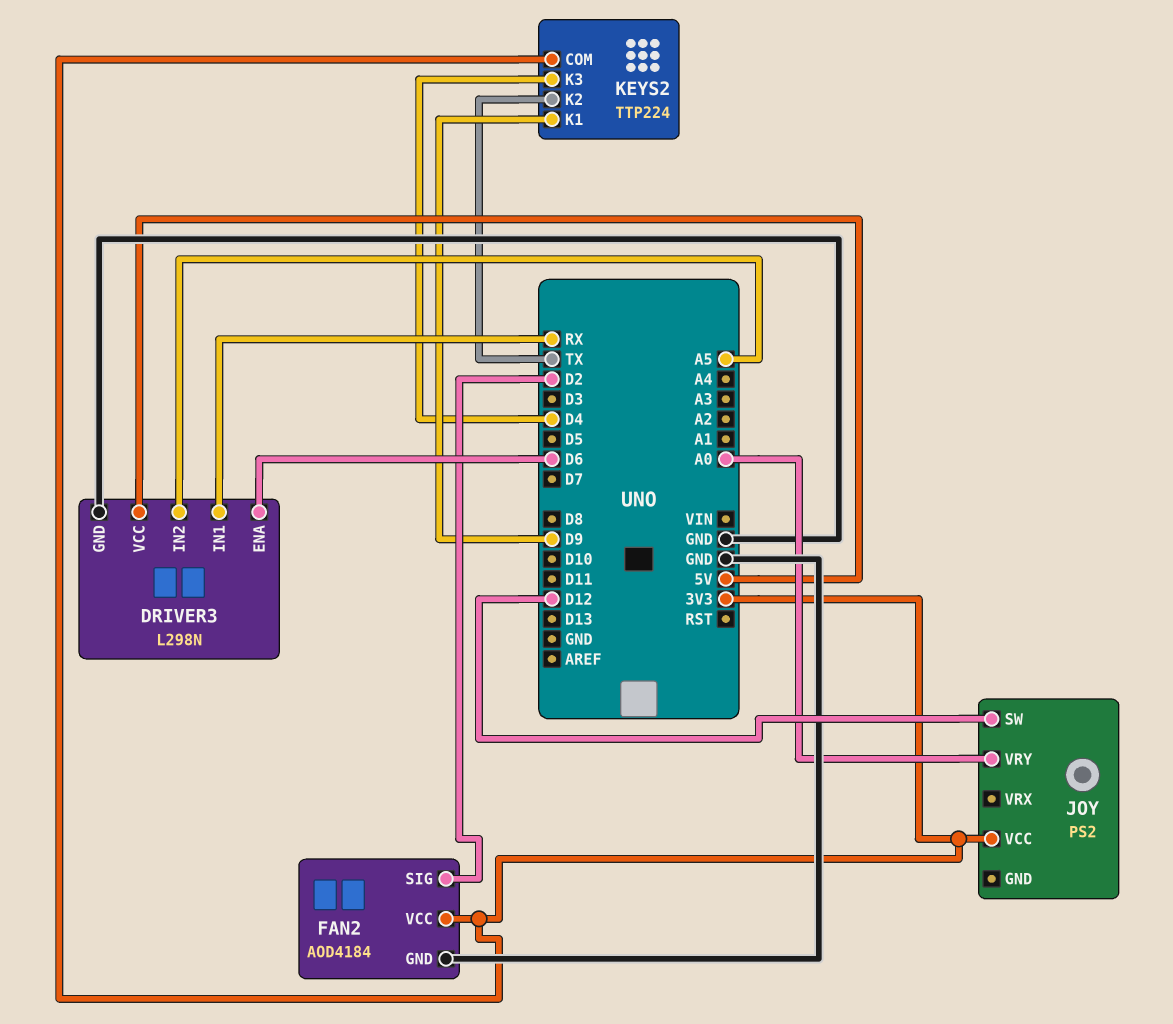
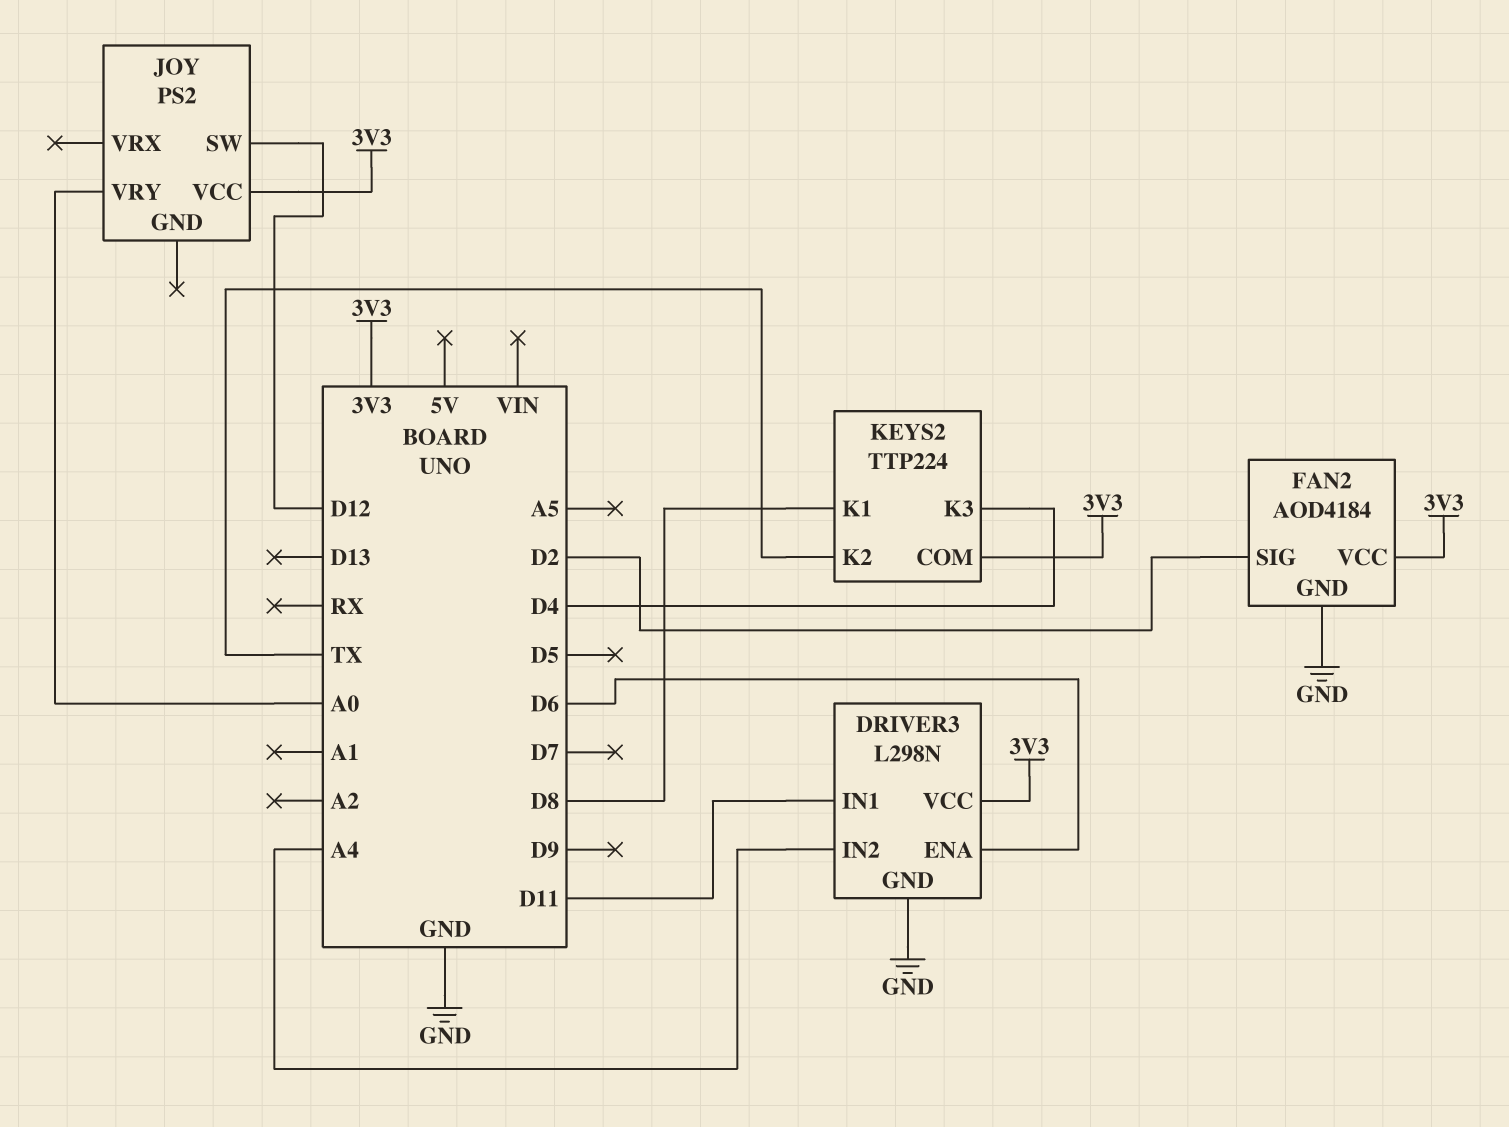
DRIVER3 pin IN1: RX -> D11
DRIVER3 pin IN2: A5 -> A4
DRIVER3 pin VCC: 5V -> 3V3
KEYS2 pin K1: D9 -> D8

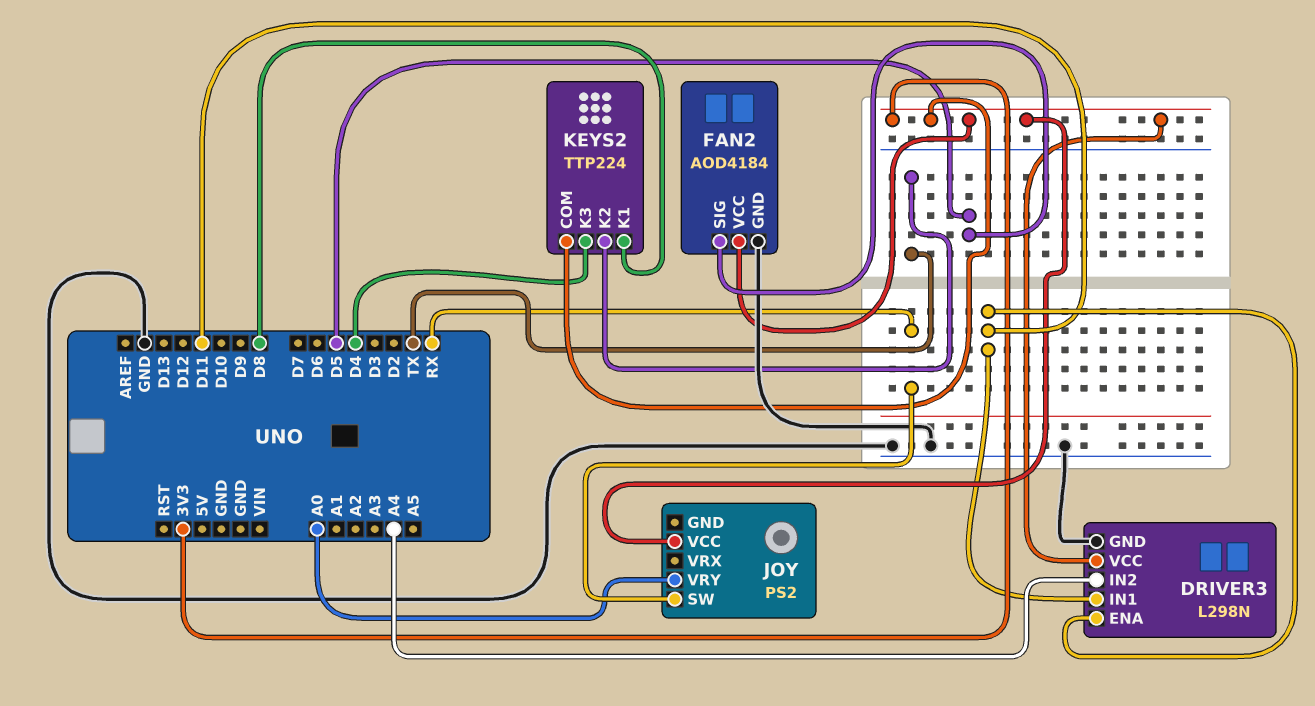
DRIVER3 pin ENA: D6 -> D11
FAN2 pin SIG: D2 -> D5
JOY pin SW: D12 -> RX

